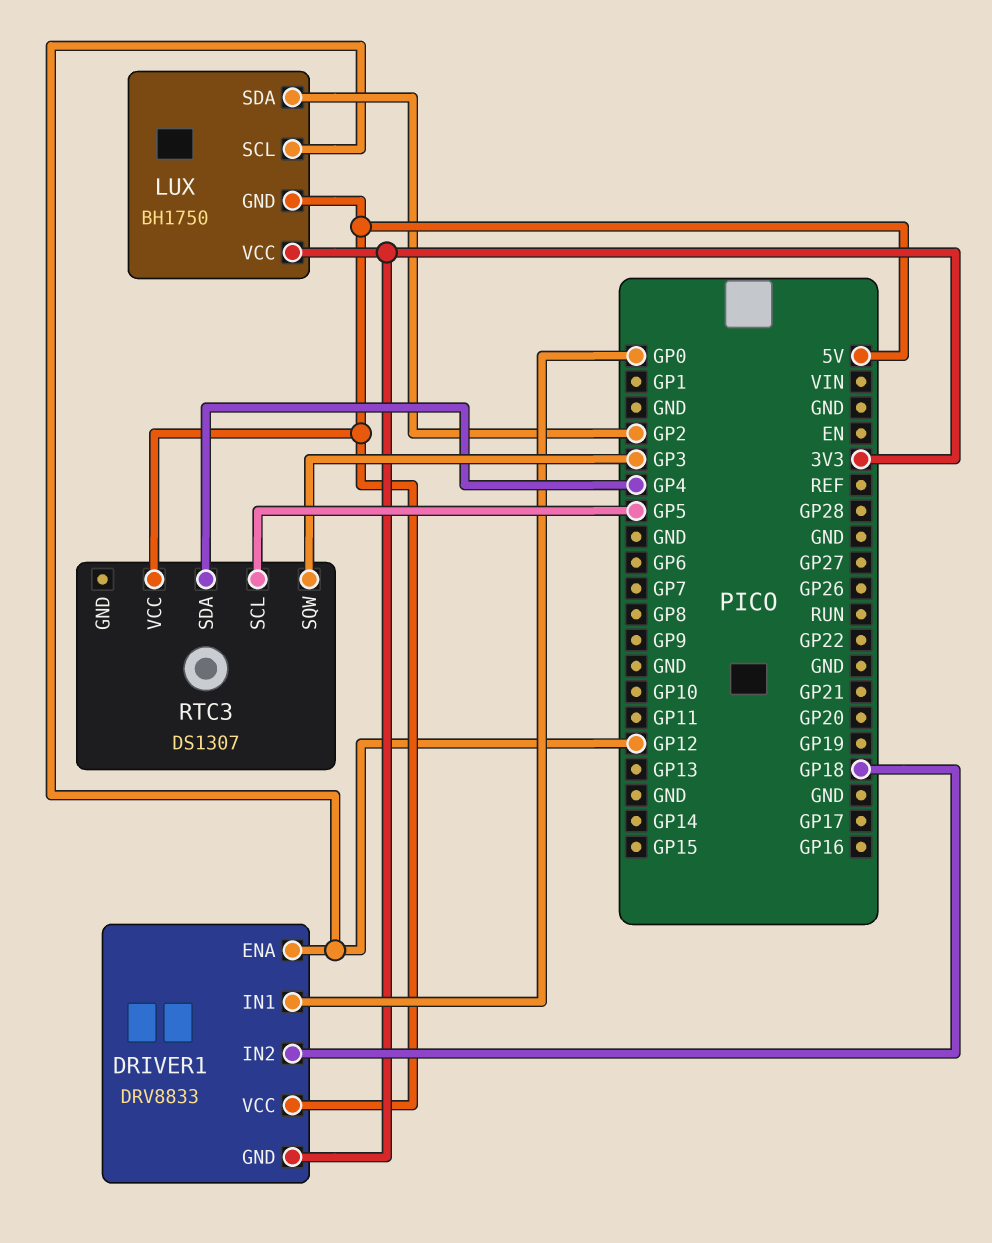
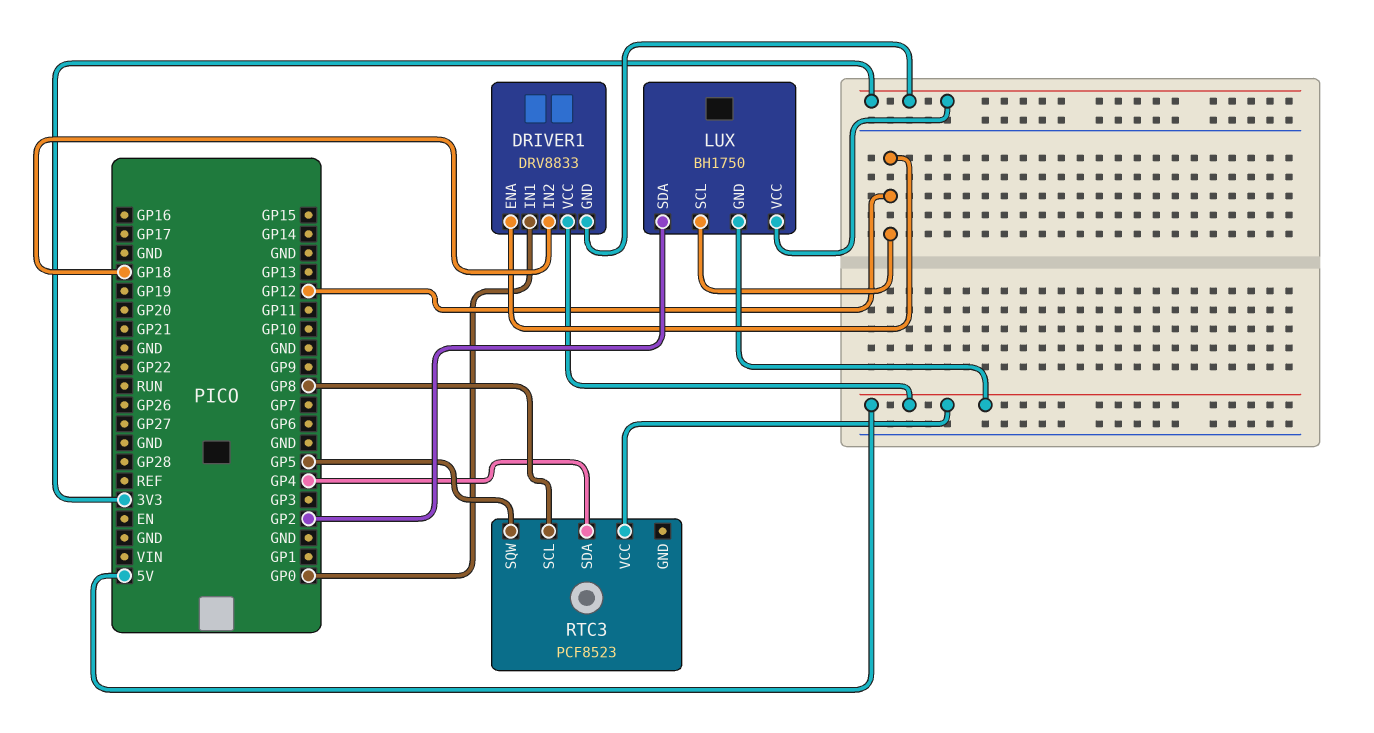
RTC3: DS1307 -> PCF8523
RTC3 pin SCL: GP5 -> GP8
RTC3 pin SQW: GP3 -> GP5

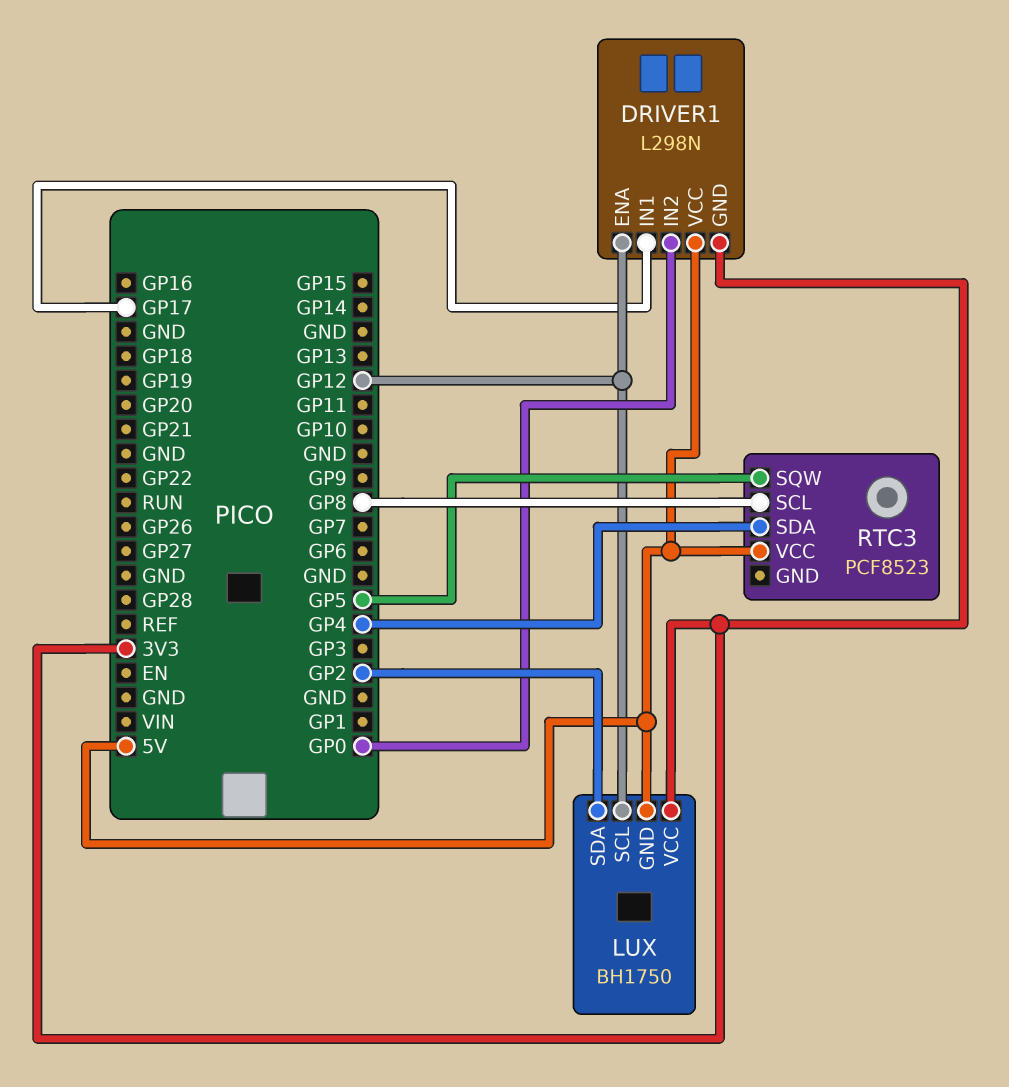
DRIVER1: DRV8833 -> L298N
DRIVER1 pin IN1: GP0 -> GP17
DRIVER1 pin IN2: GP18 -> GP0

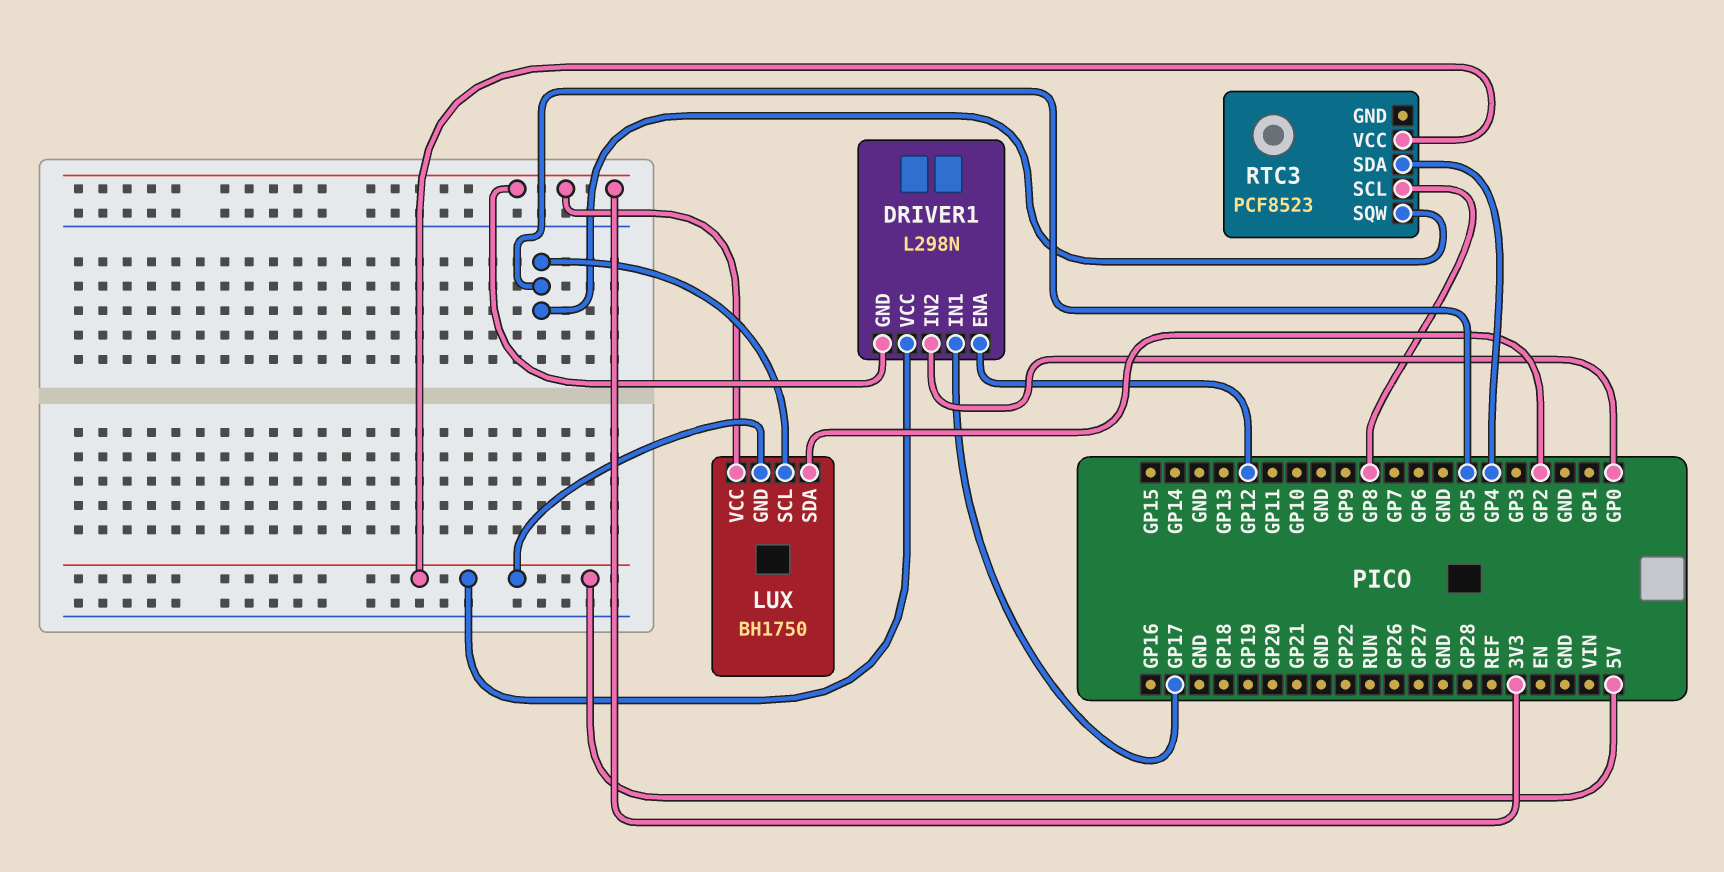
LUX pin SCL: GP12 -> GP5

